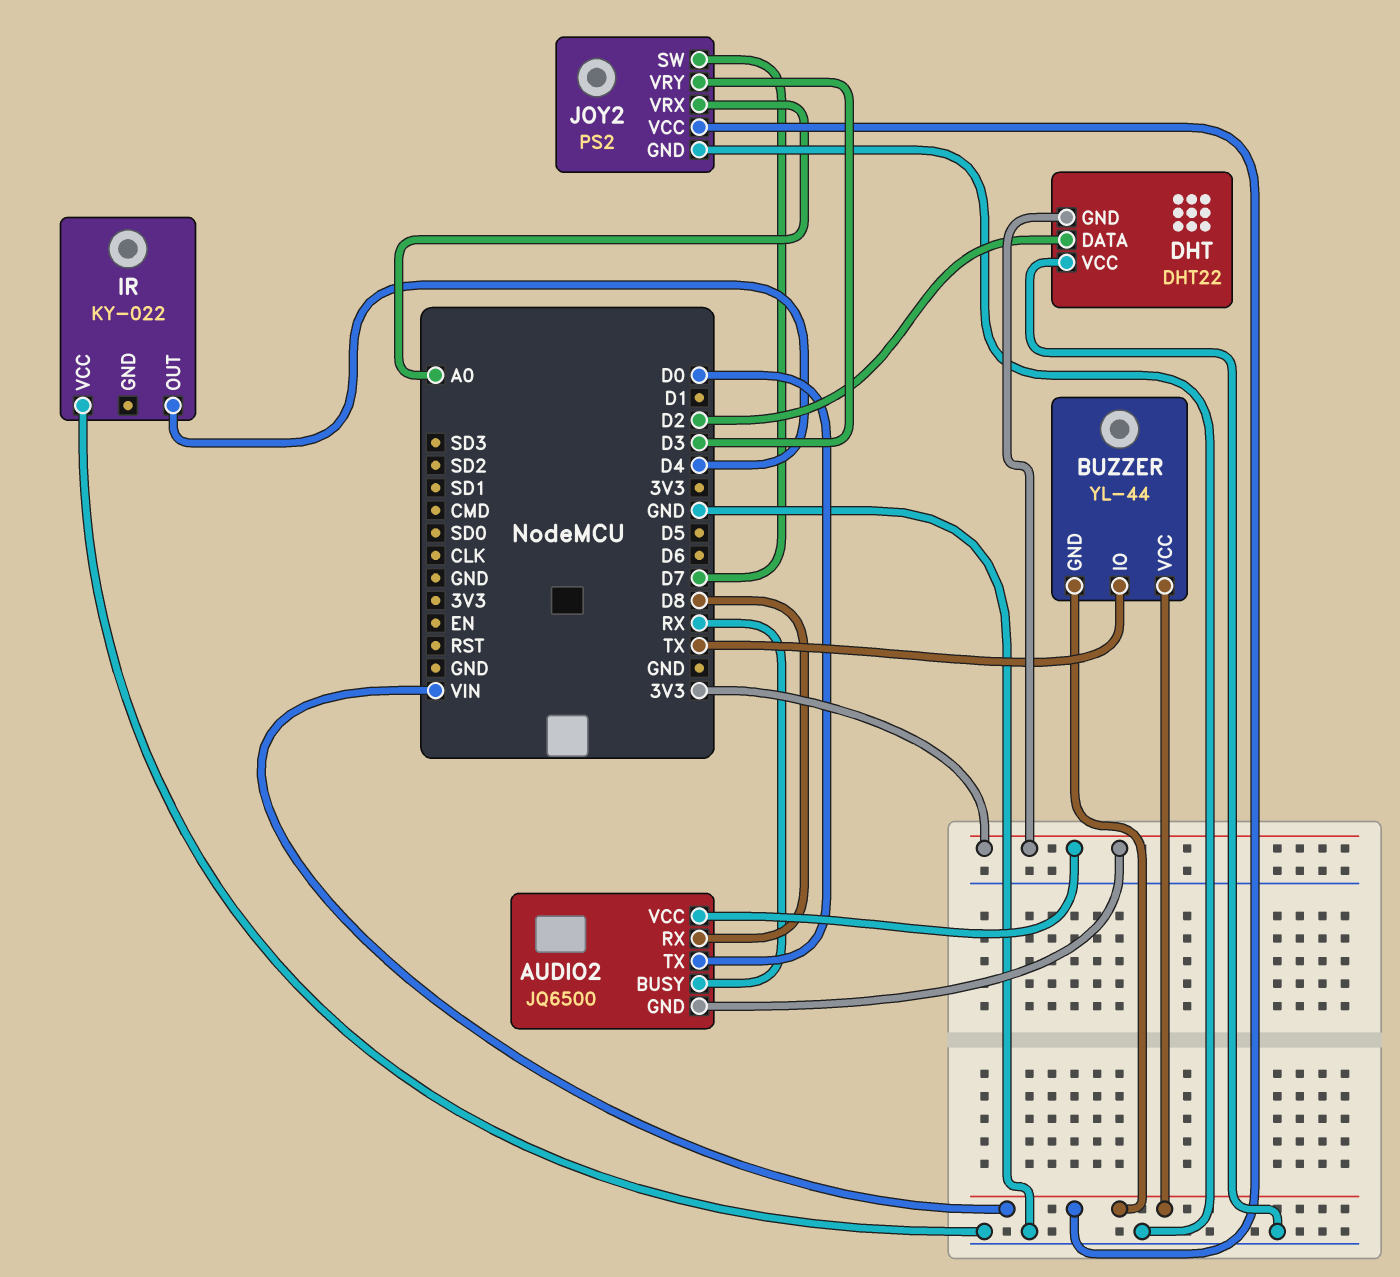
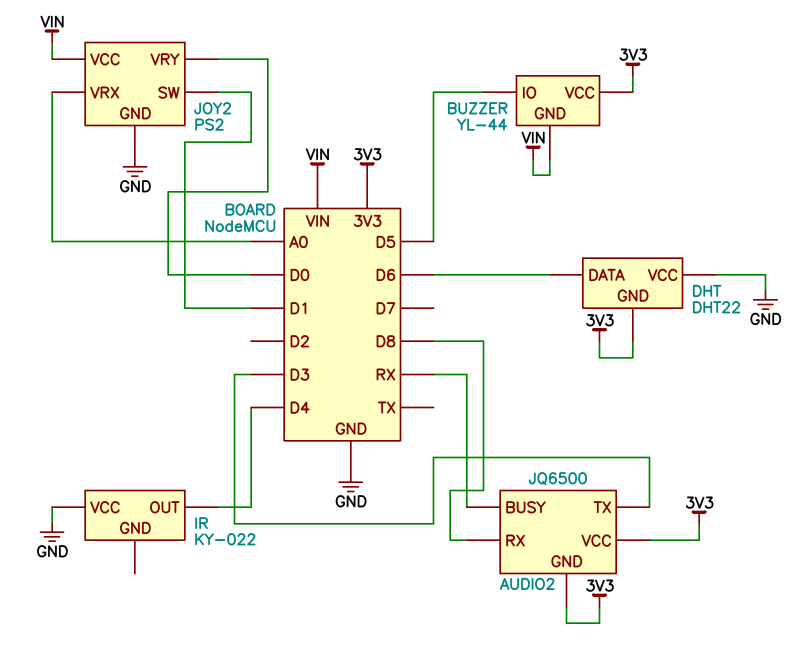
AUDIO2 pin TX: D0 -> D3
BUZZER pin IO: TX -> D5
BUZZER pin VCC: VIN -> 3V3
DHT pin DATA: D2 -> D6
JOY2 pin SW: D7 -> D1
JOY2 pin VRY: D3 -> D0

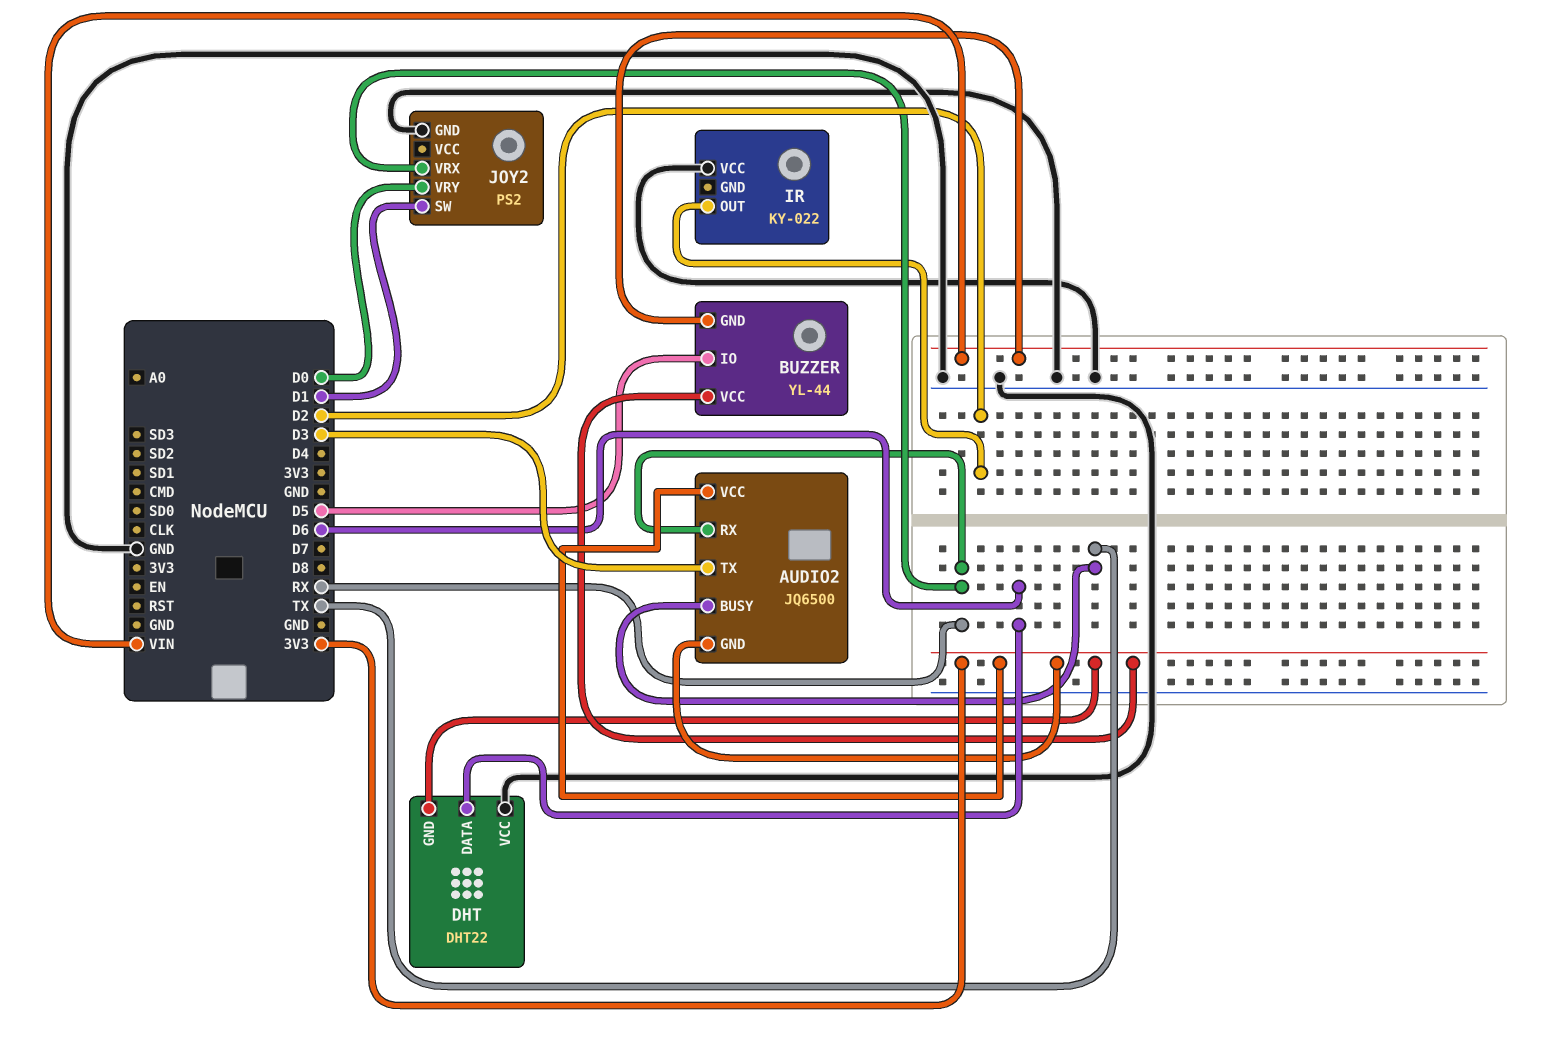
AUDIO2 pin BUSY: RX -> TX
AUDIO2 pin RX: D8 -> RX
IR pin OUT: D4 -> D2
JOY2 pin VCC: VIN -> none
JOY2 pin VRX: A0 -> RX

